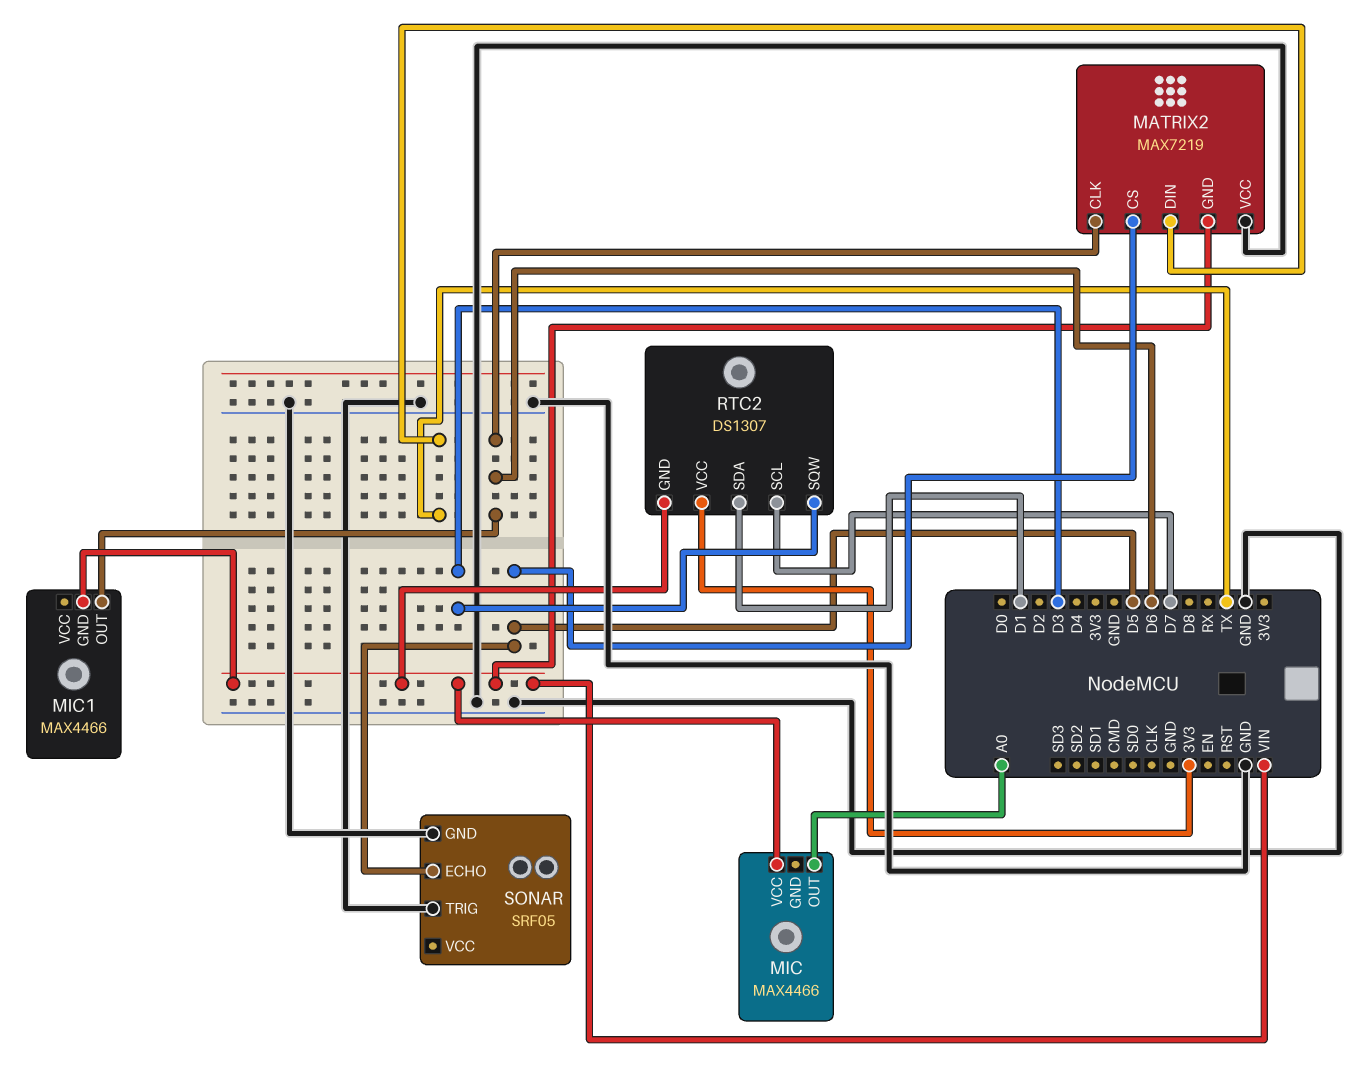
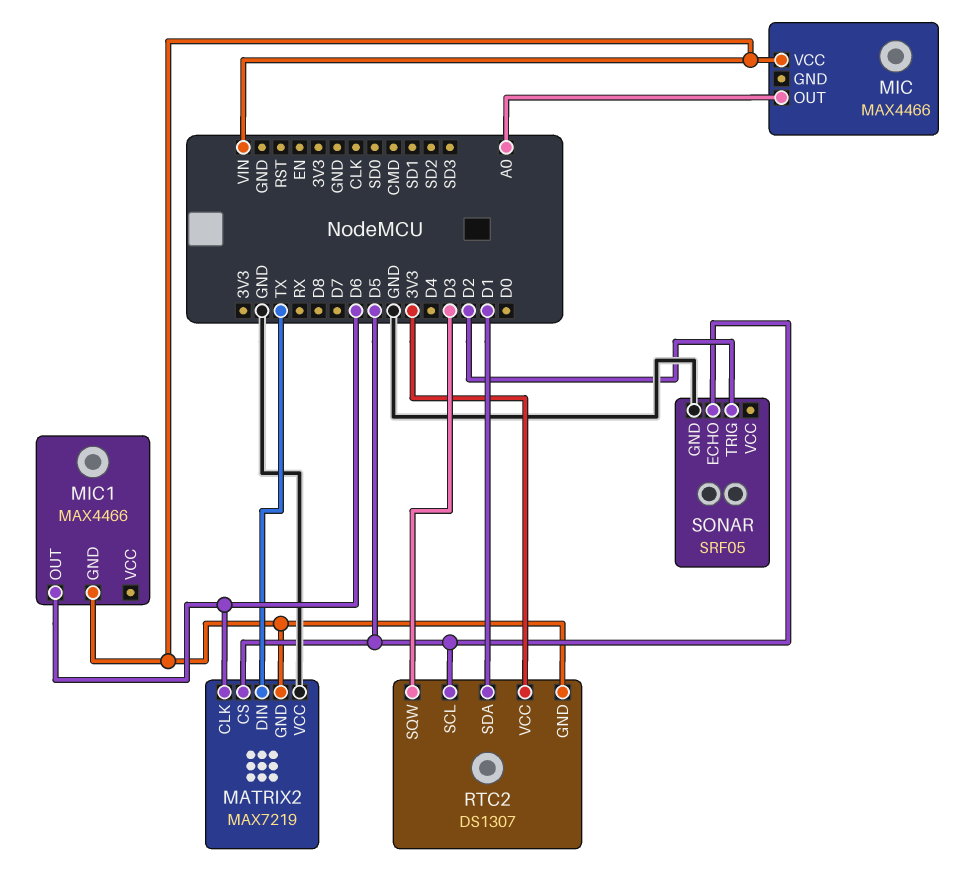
RTC2 pin SCL: D7 -> D5
SONAR pin TRIG: GND -> D2

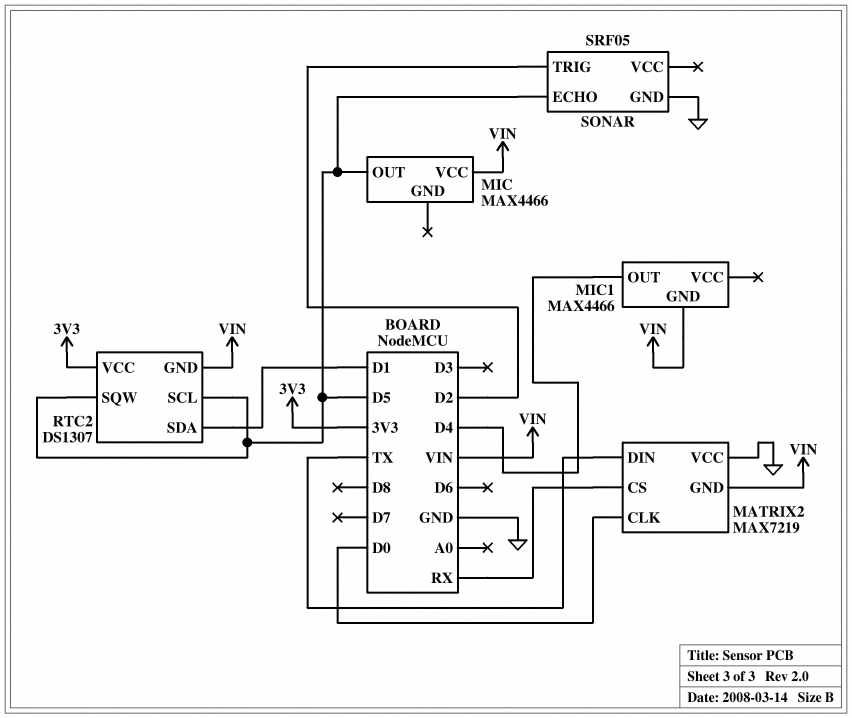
MATRIX2 pin CLK: D6 -> D0
MATRIX2 pin CS: D5 -> RX
MIC pin OUT: A0 -> D5
MIC1 pin OUT: D6 -> D4
RTC2 pin SQW: D3 -> D5

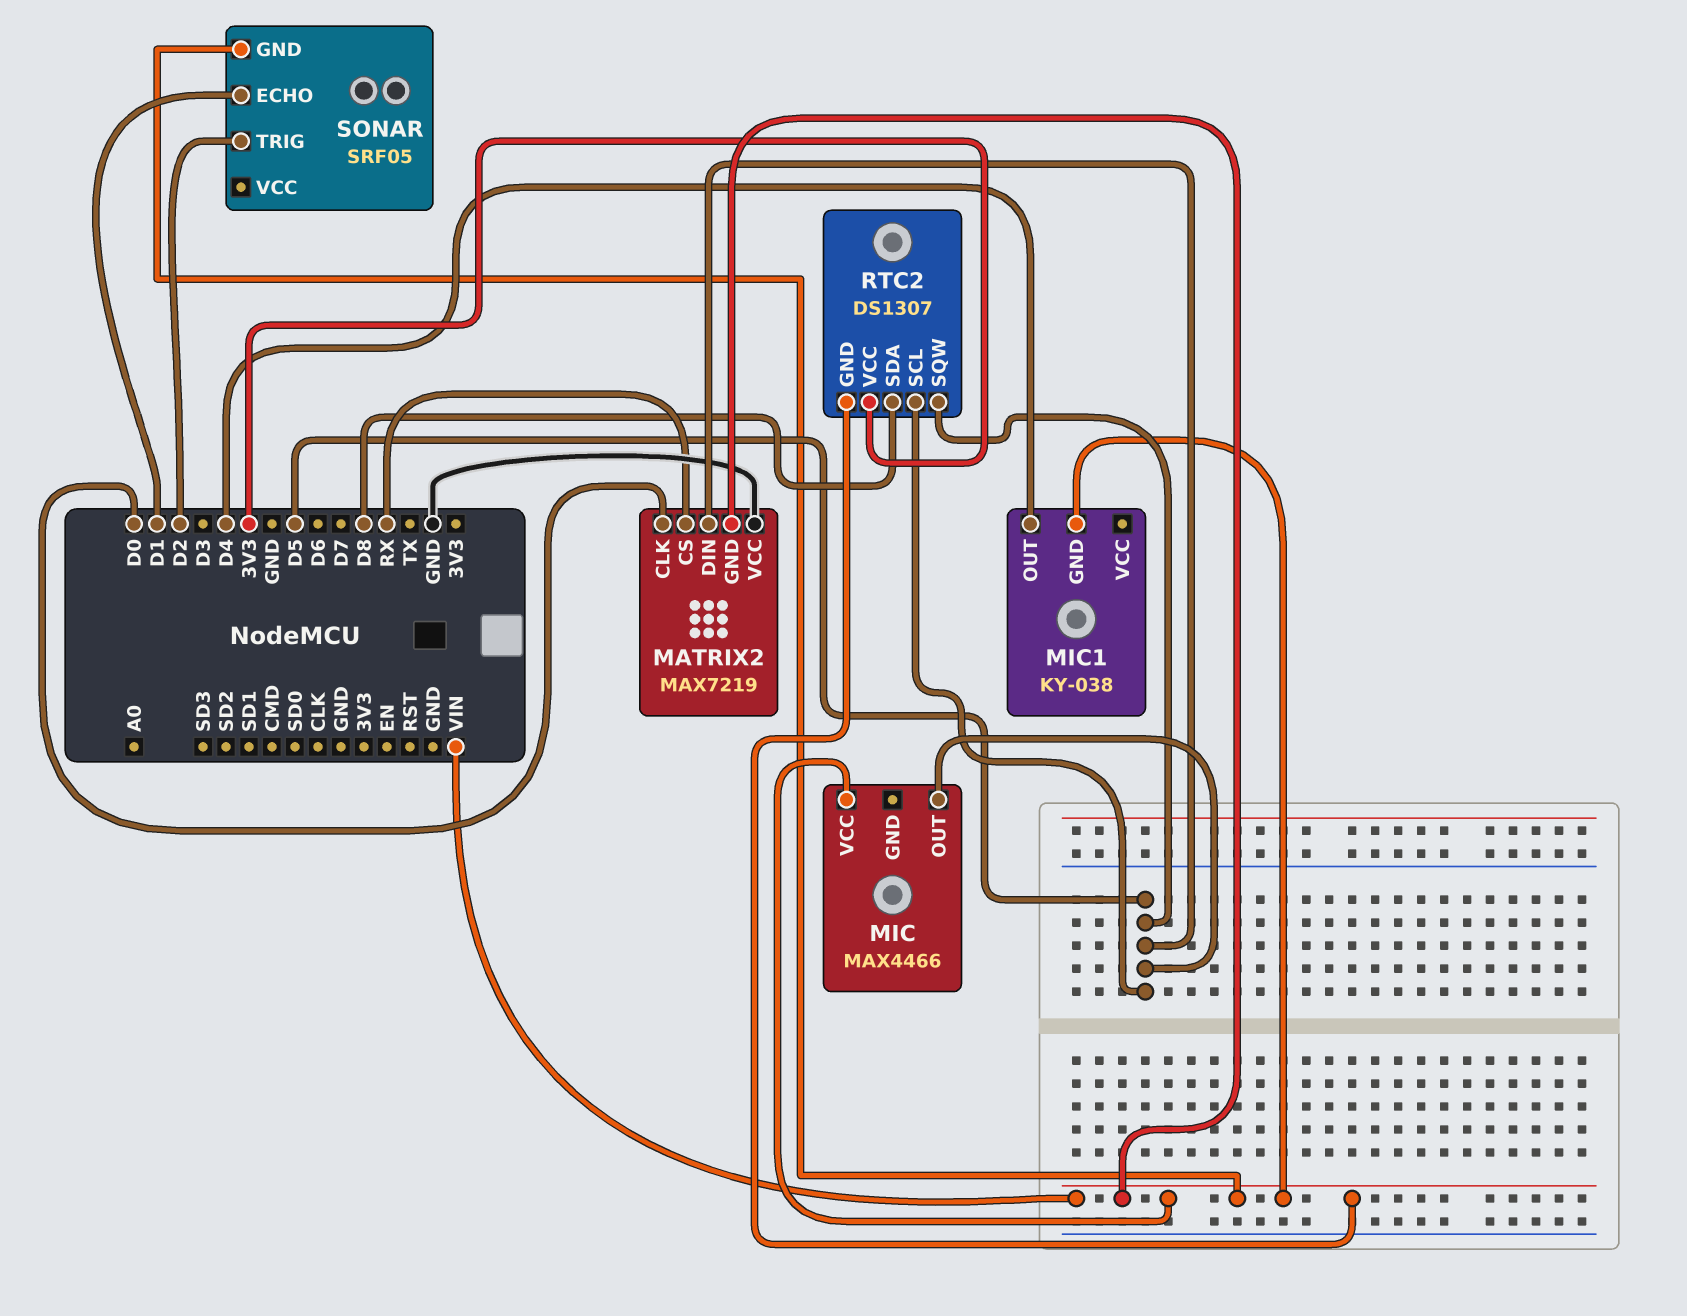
MATRIX2 pin DIN: TX -> D5
MIC1: MAX4466 -> KY-038
RTC2 pin SDA: D1 -> D8
SONAR pin ECHO: D5 -> D1
SONAR pin GND: GND -> VIN

